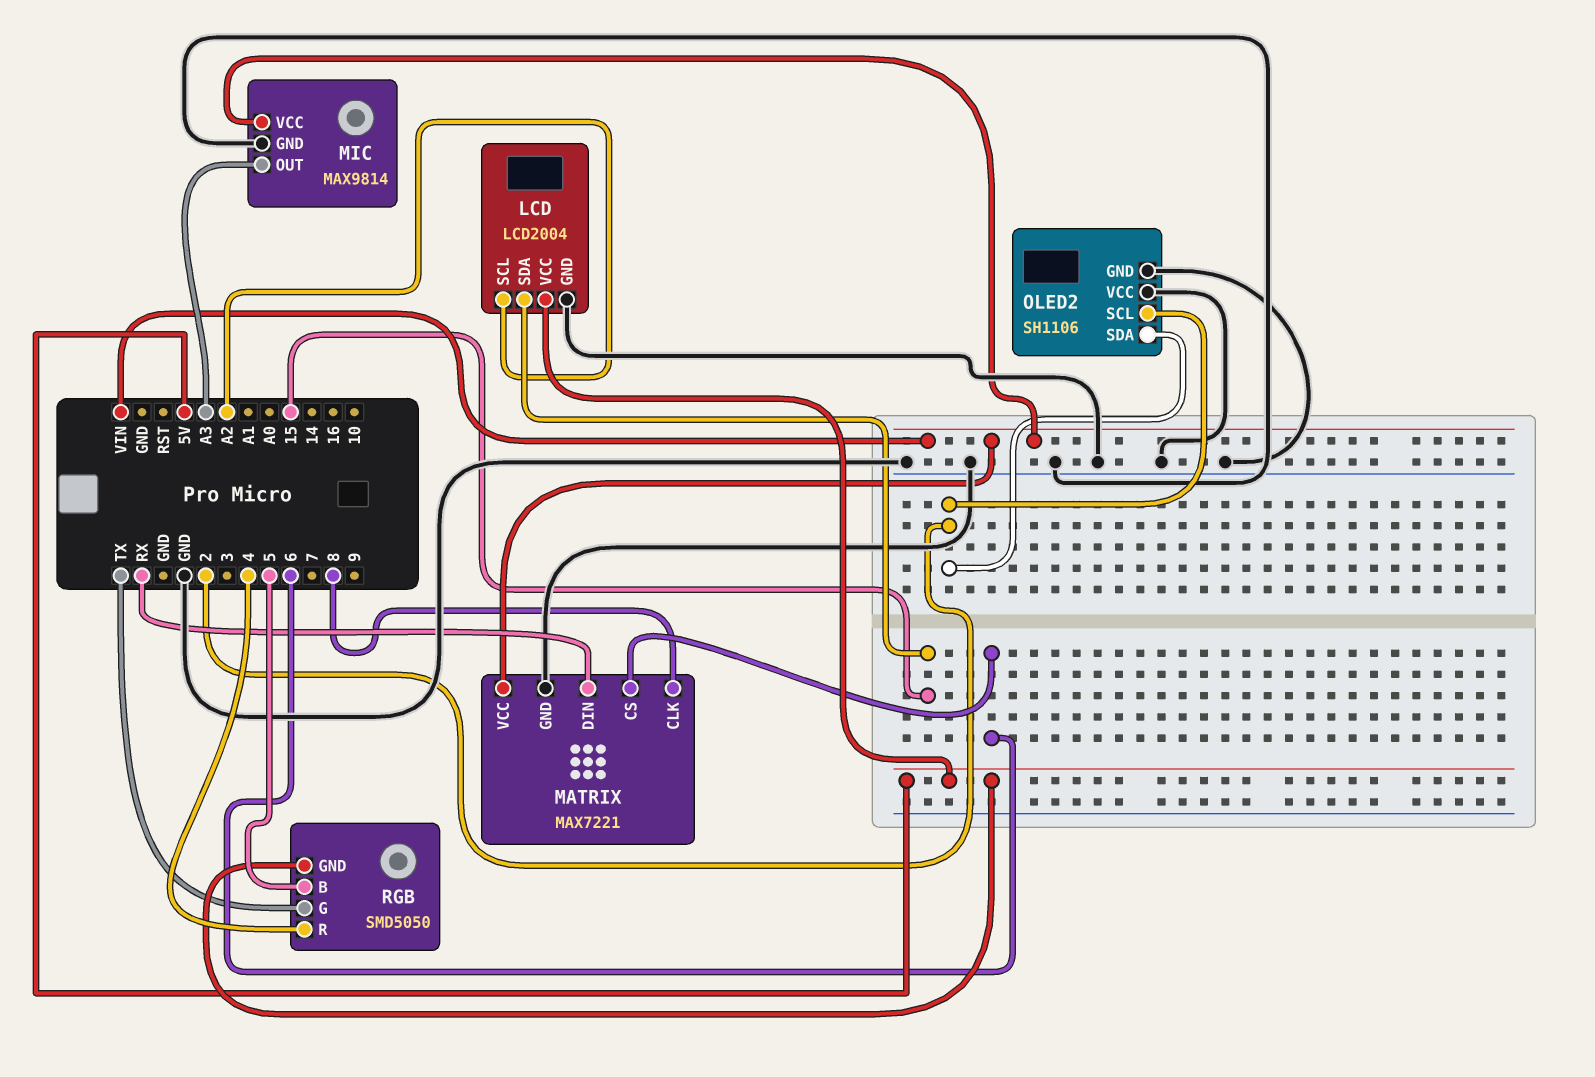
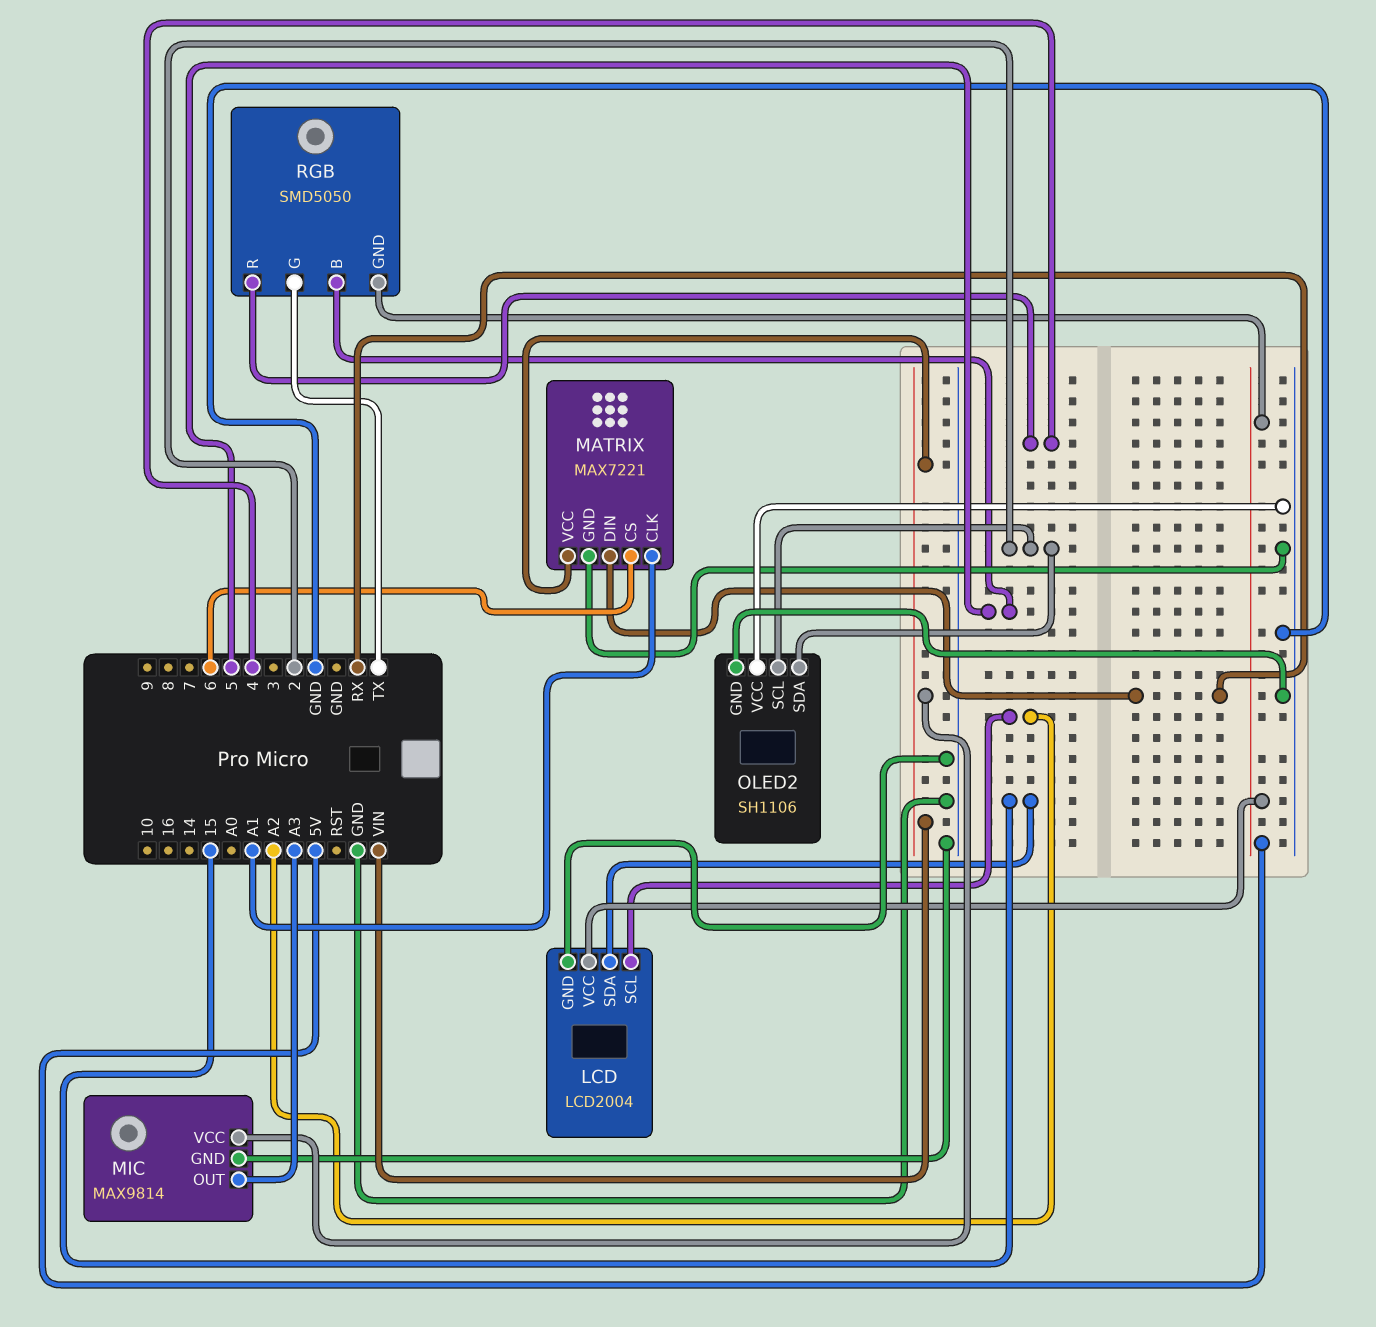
MATRIX pin CLK: 8 -> A1

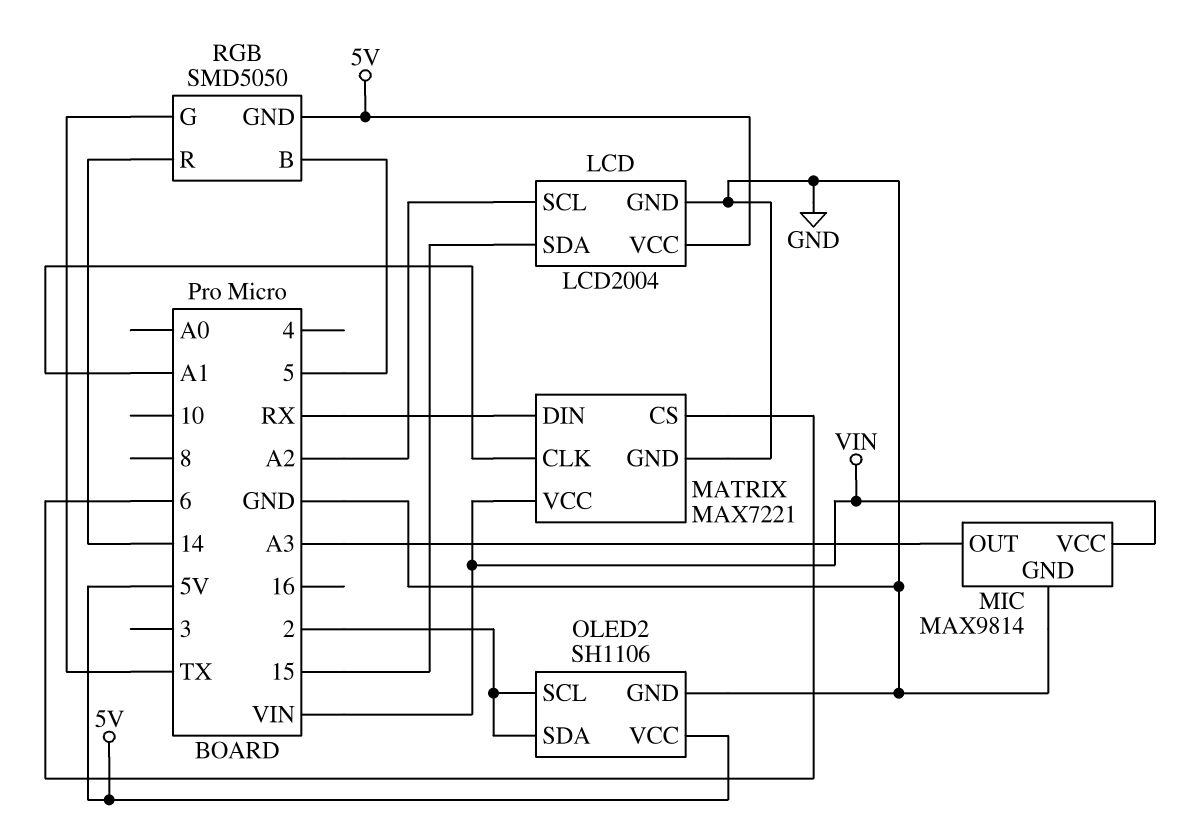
OLED2 pin VCC: GND -> 5V
RGB pin R: 4 -> 14

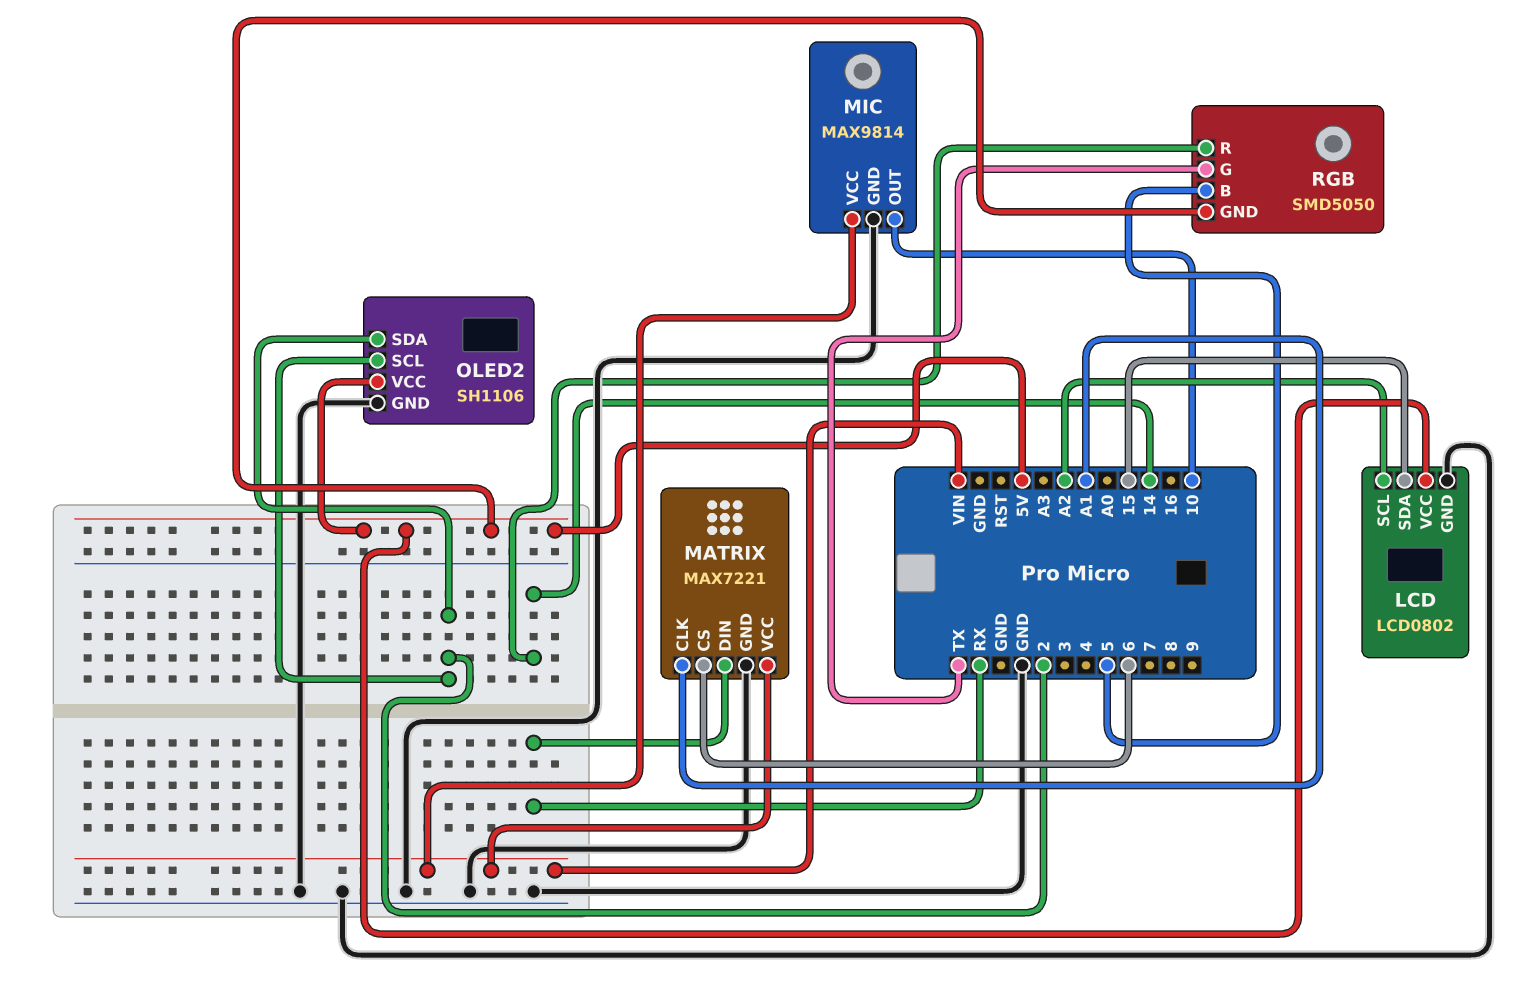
LCD: LCD2004 -> LCD0802
MIC pin OUT: A3 -> 10

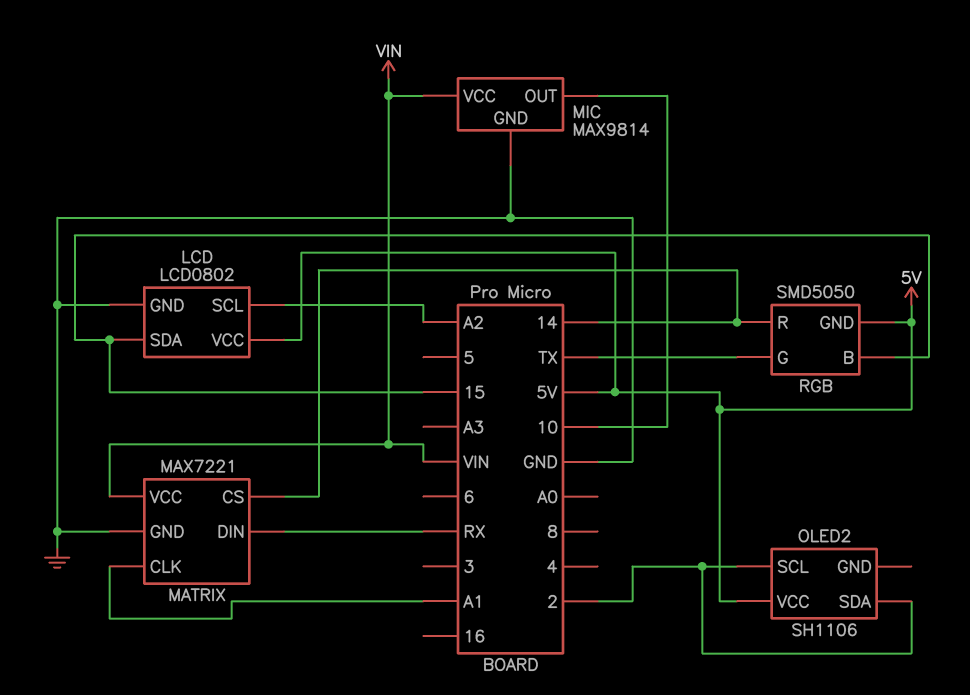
MATRIX pin CS: 6 -> 14
OLED2 pin GND: GND -> none
RGB pin B: 5 -> 15

